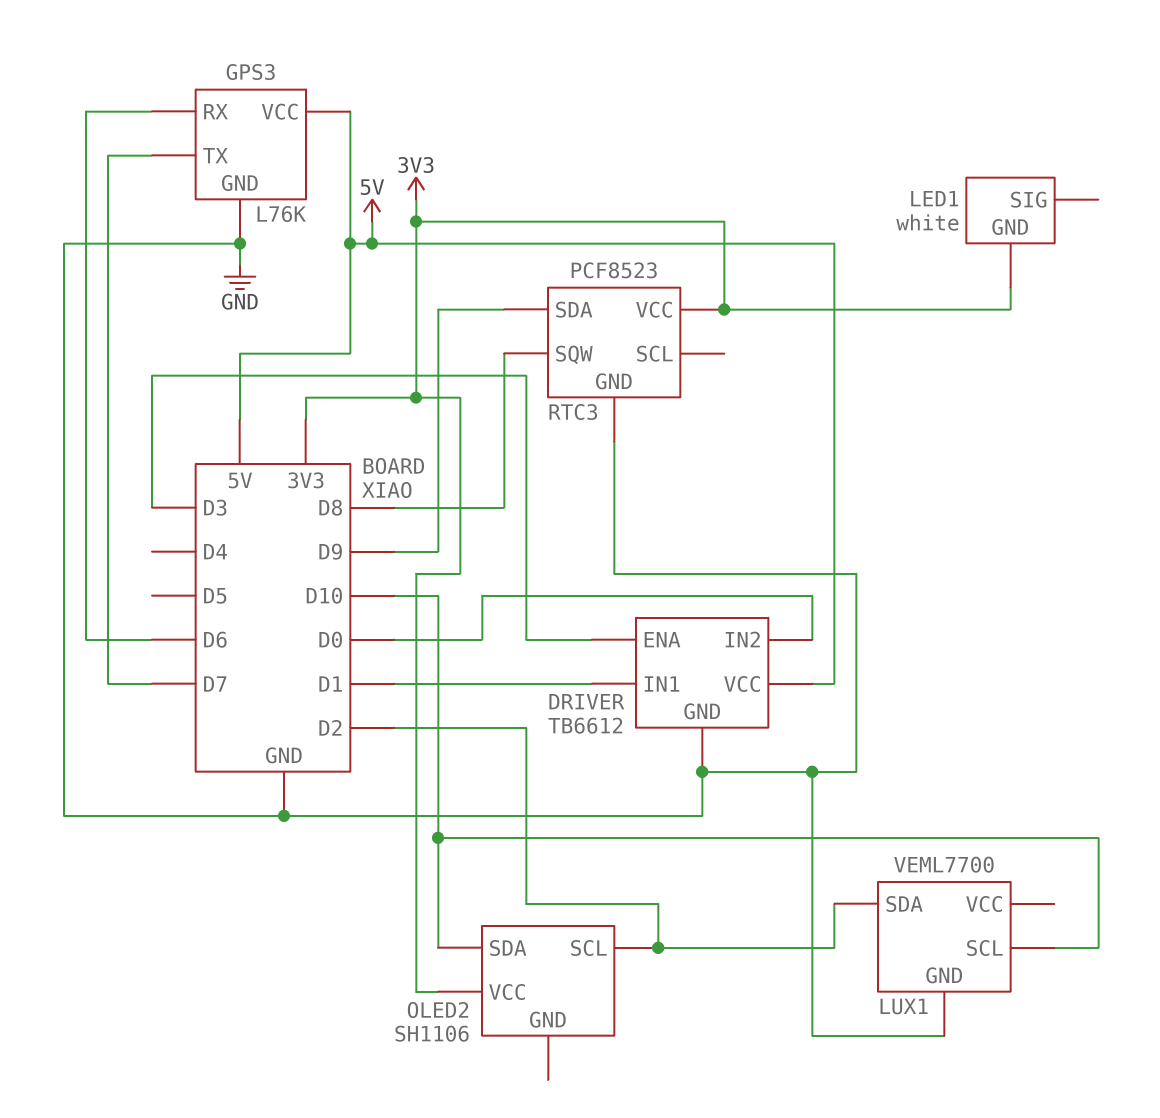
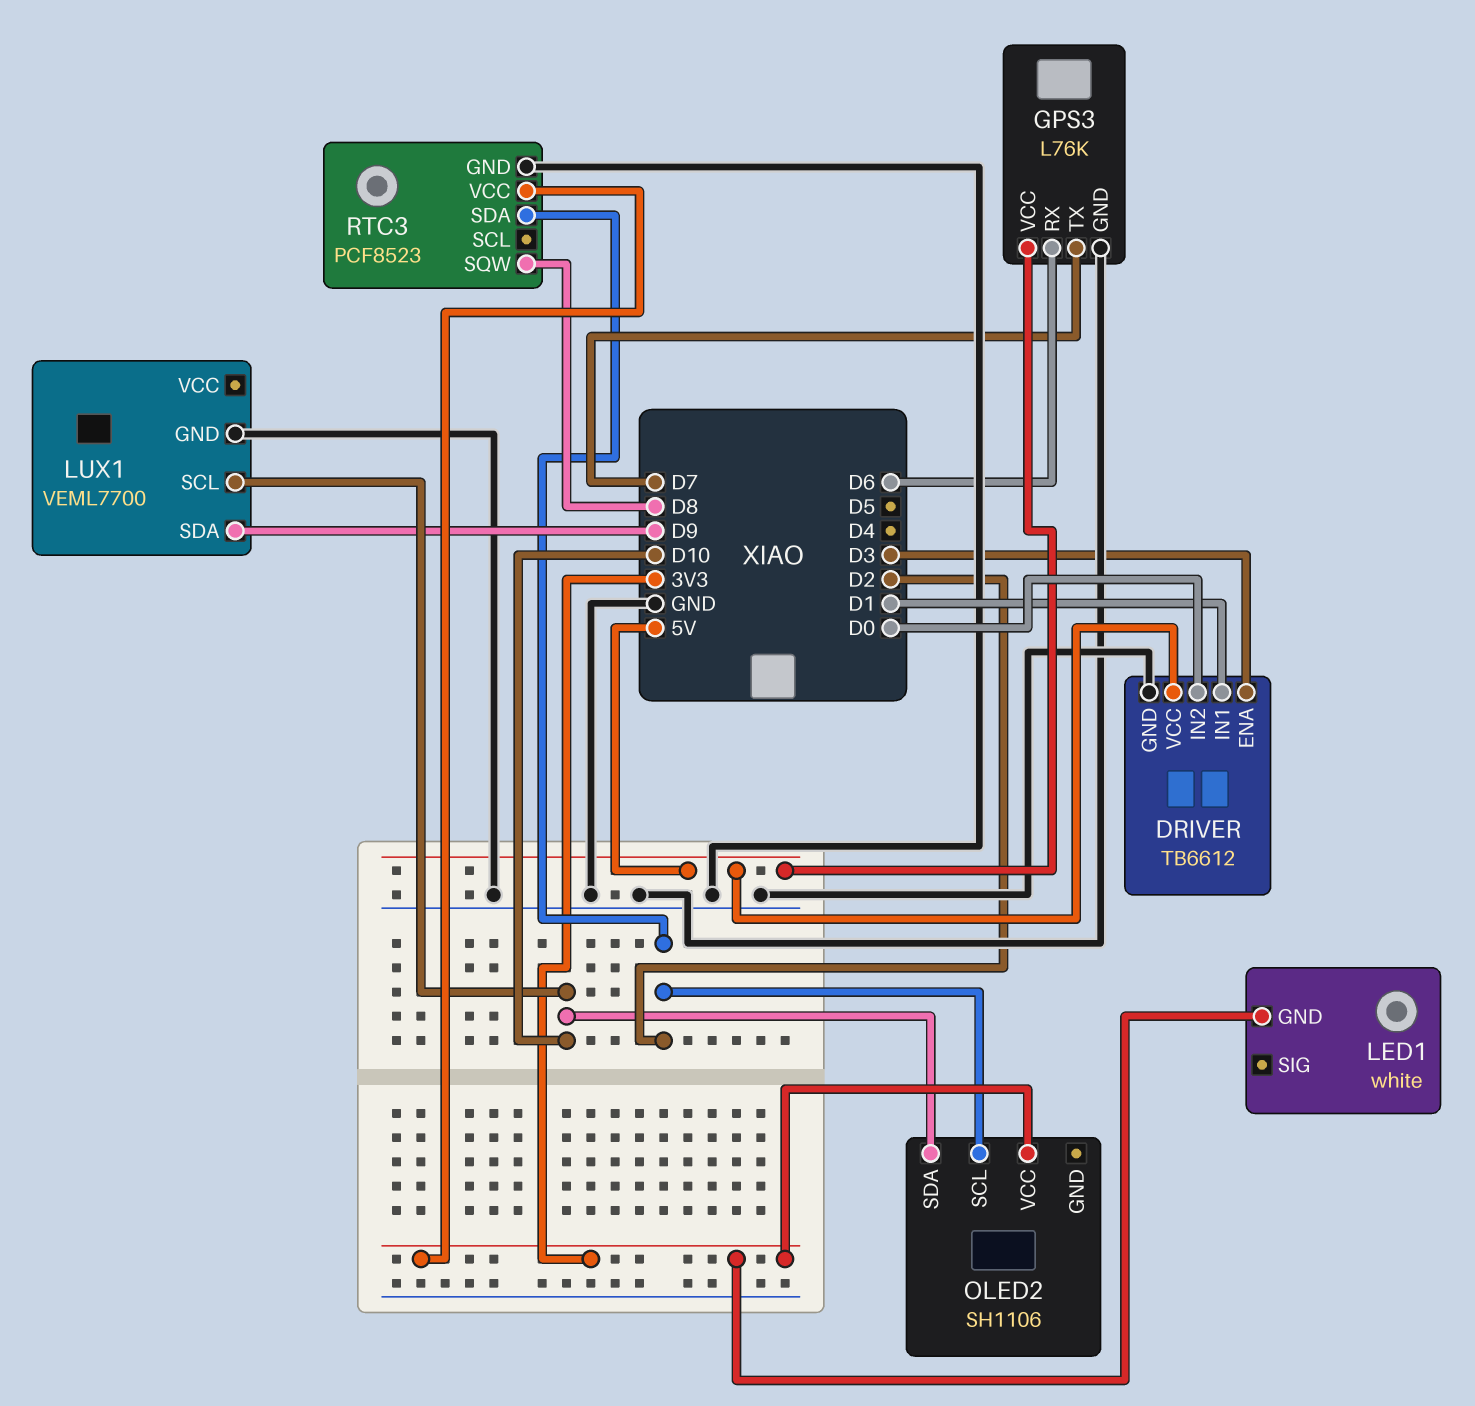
LUX1 pin SDA: D2 -> D9
RTC3 pin SDA: D9 -> D2

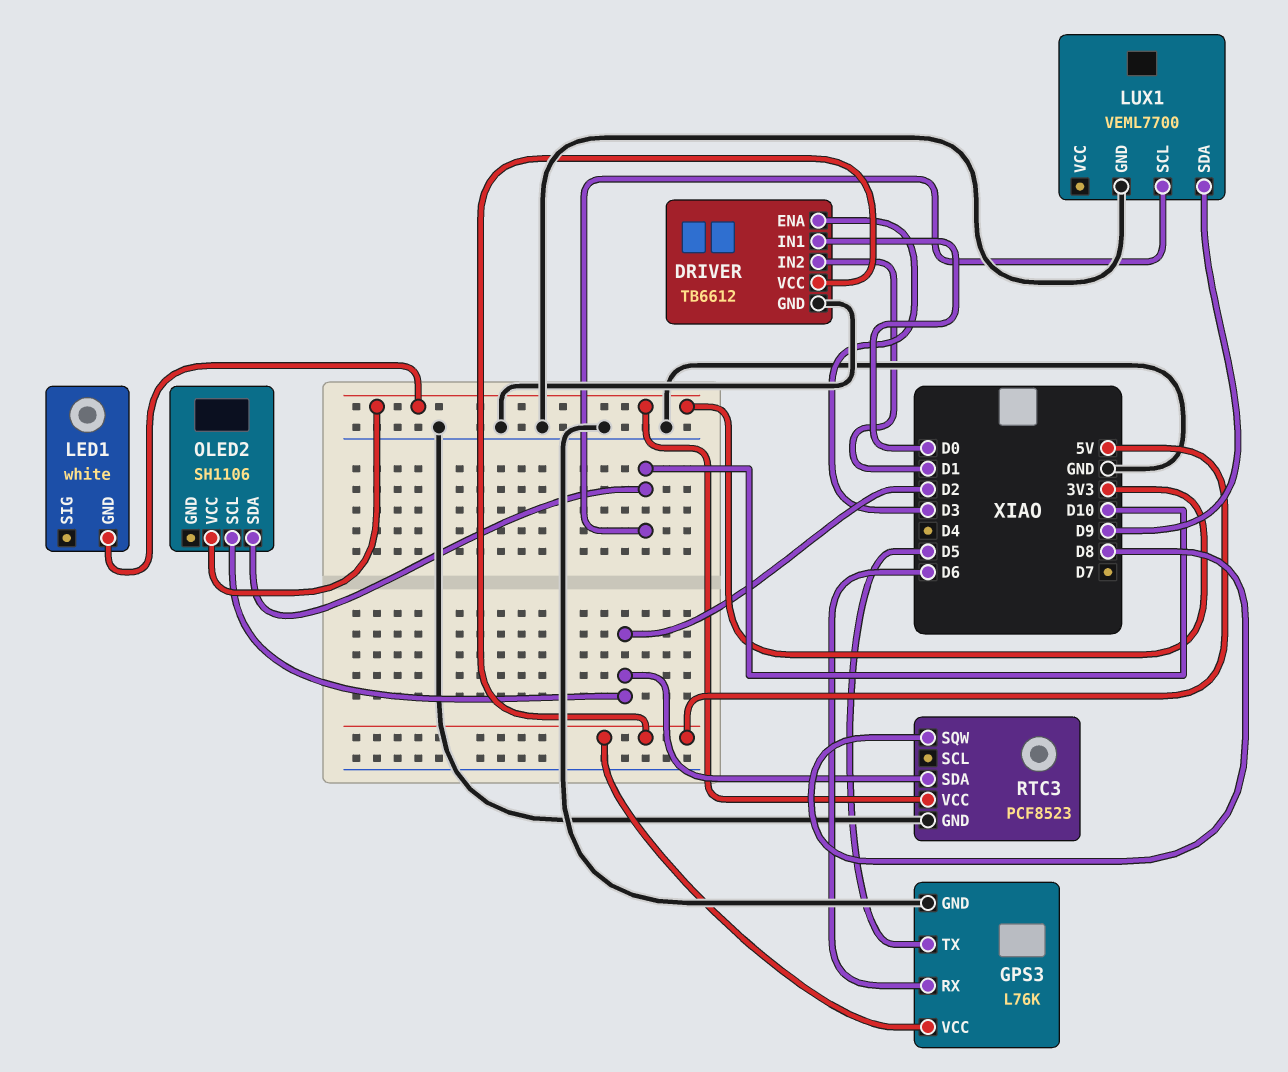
DRIVER pin IN1: D1 -> D0
DRIVER pin IN2: D0 -> D1
GPS3 pin TX: D7 -> D5

